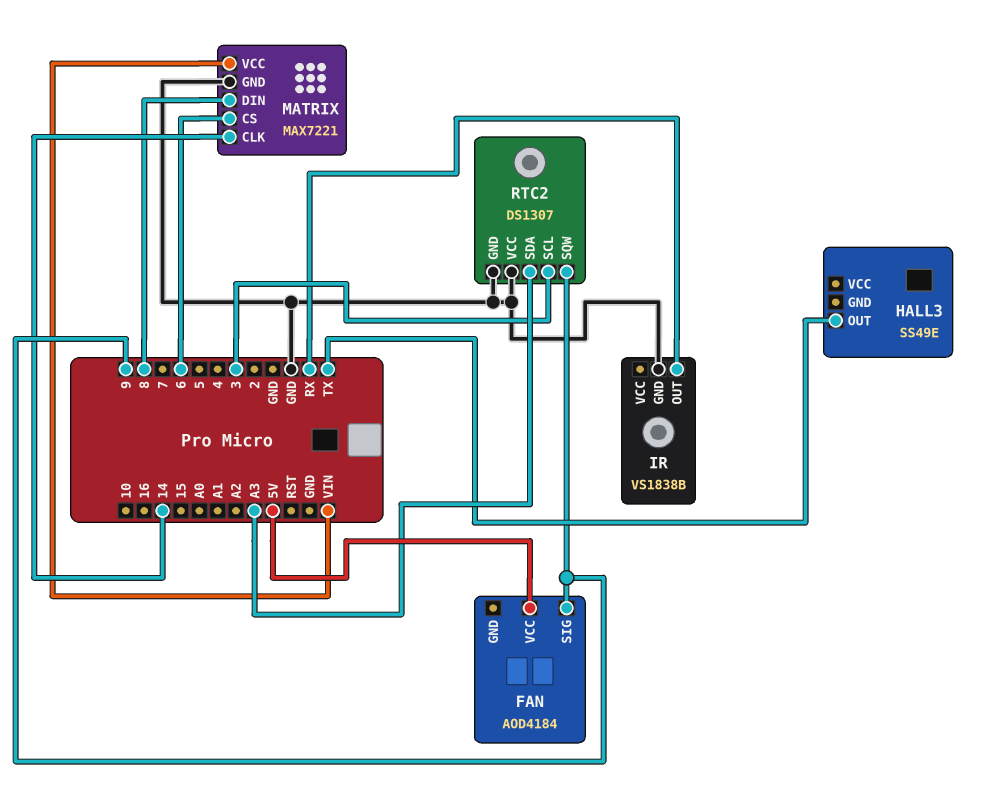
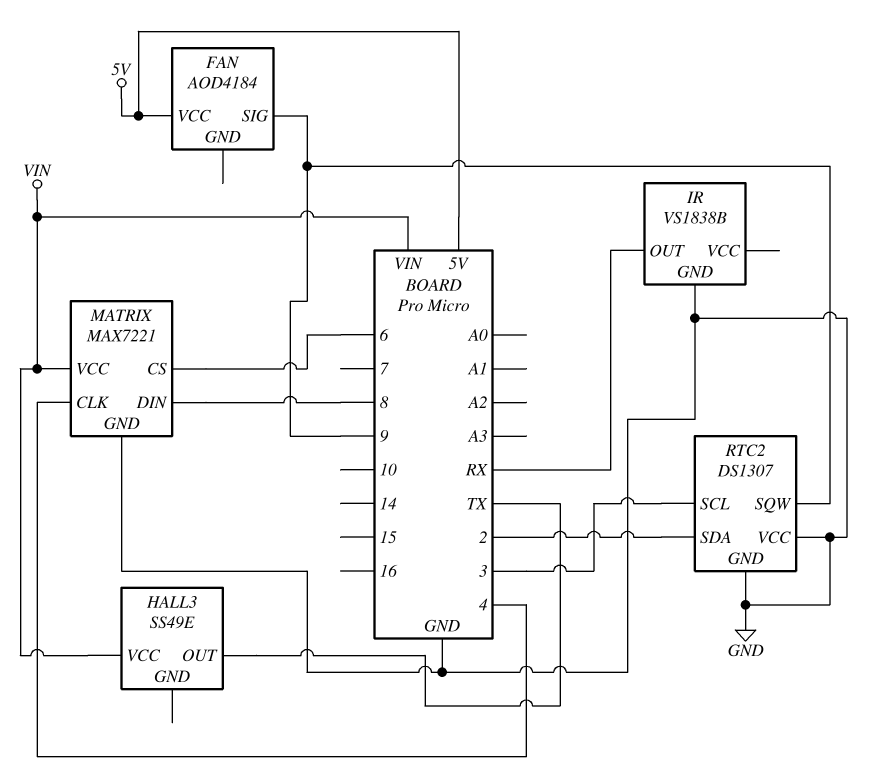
HALL3 pin VCC: none -> VIN
MATRIX pin CLK: 14 -> 4
RTC2 pin SDA: A3 -> 2

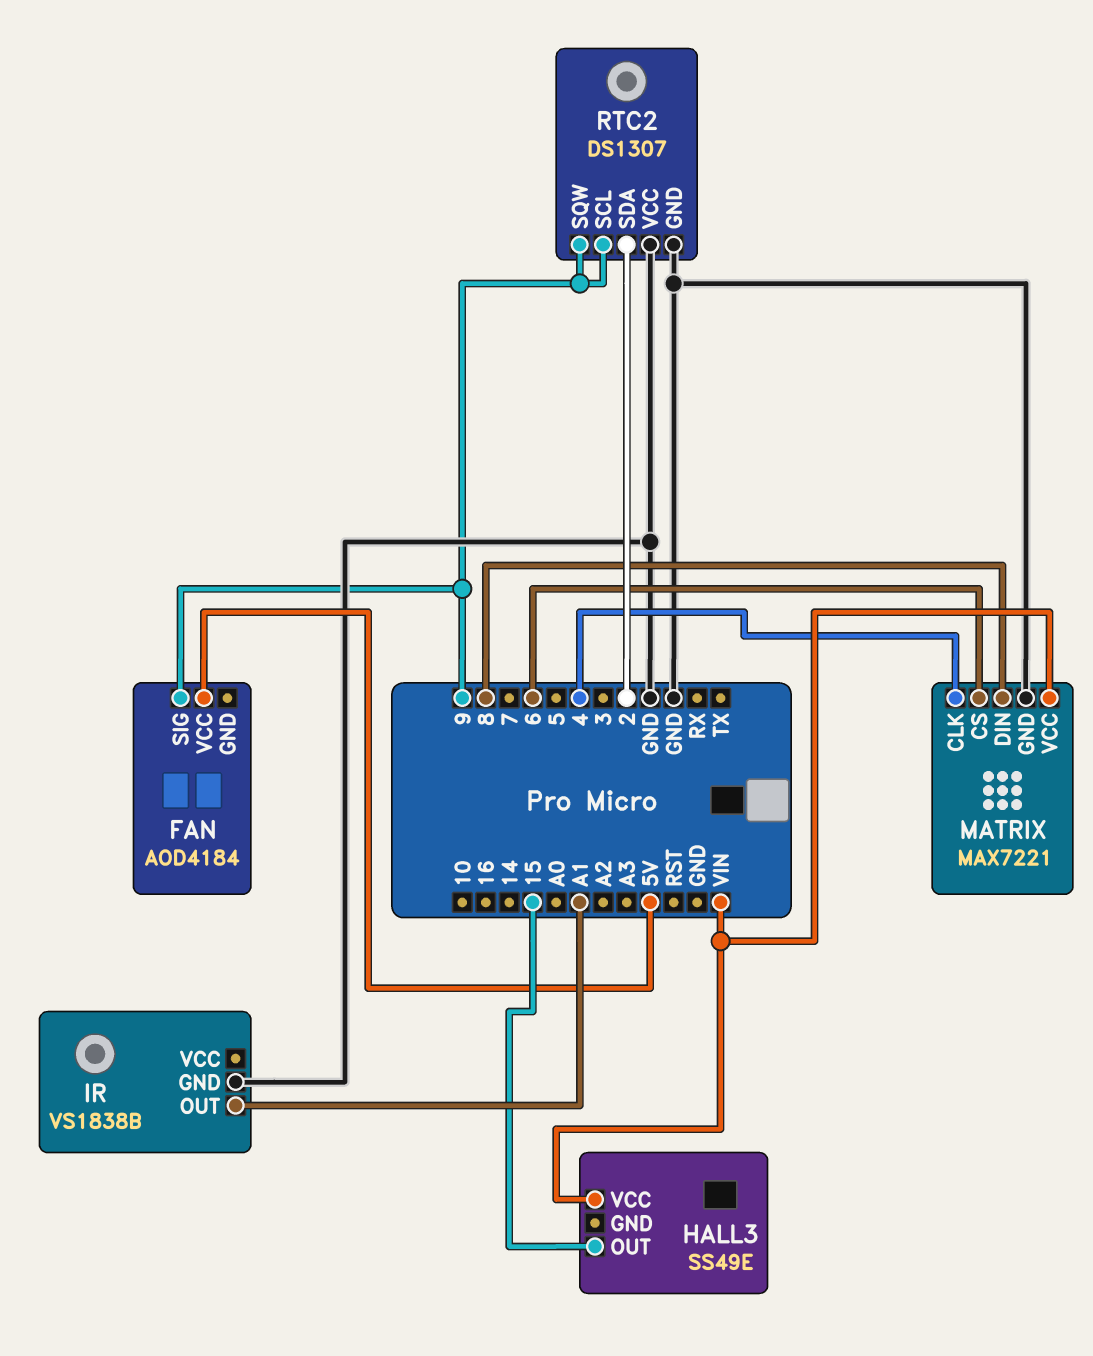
HALL3 pin OUT: TX -> 15
IR pin OUT: RX -> A1
RTC2 pin SCL: 3 -> 9

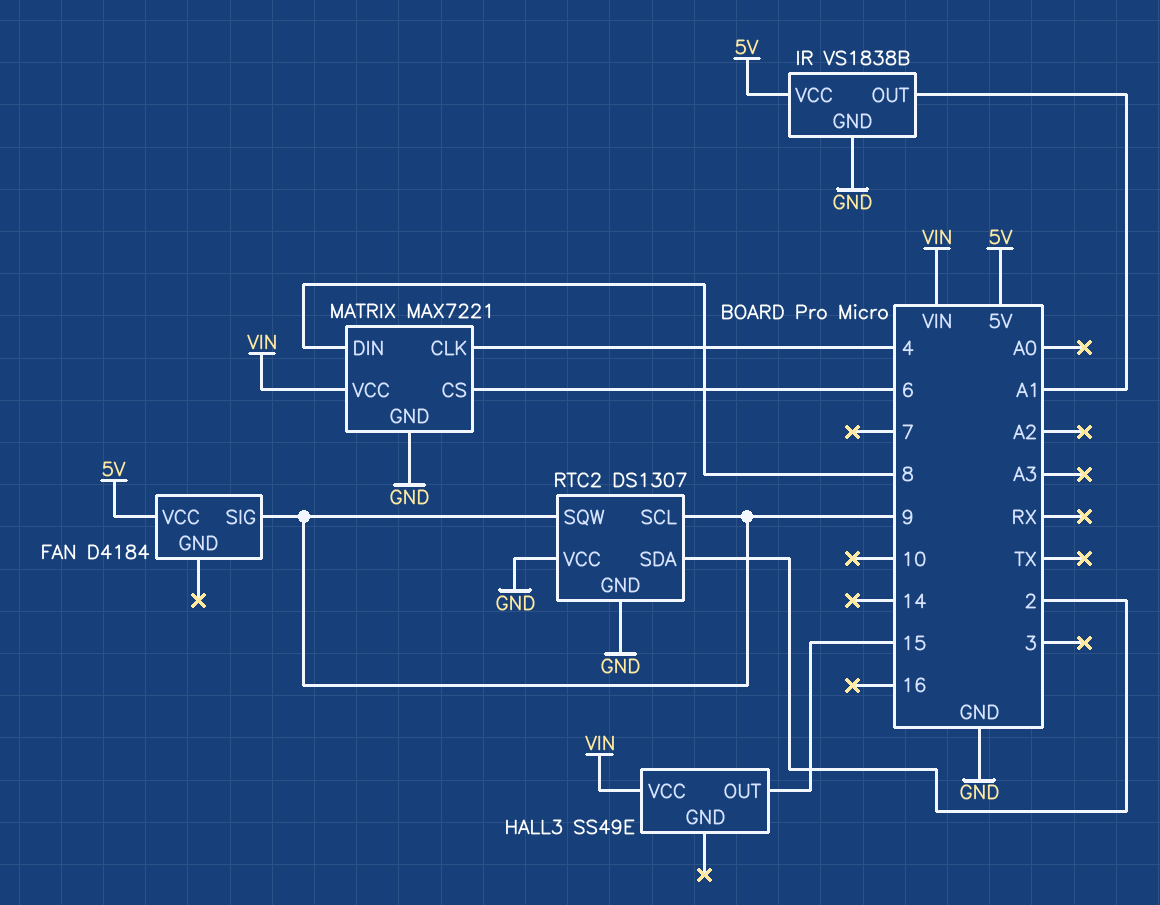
FAN: AOD4184 -> D4184
IR pin VCC: none -> 5V

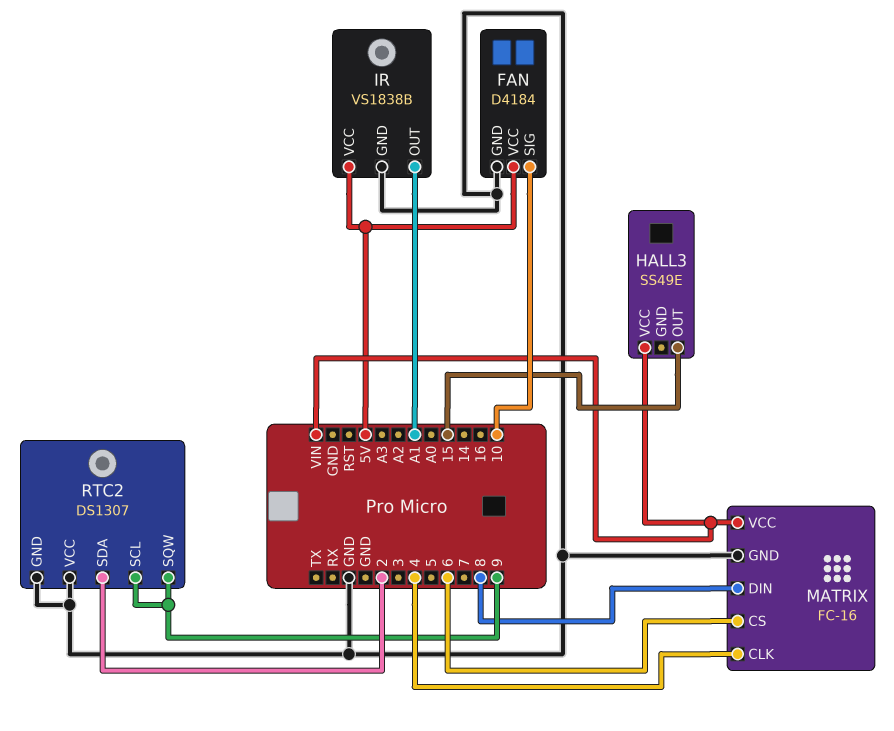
FAN pin GND: none -> GND
FAN pin SIG: 9 -> 10
MATRIX: MAX7221 -> FC-16

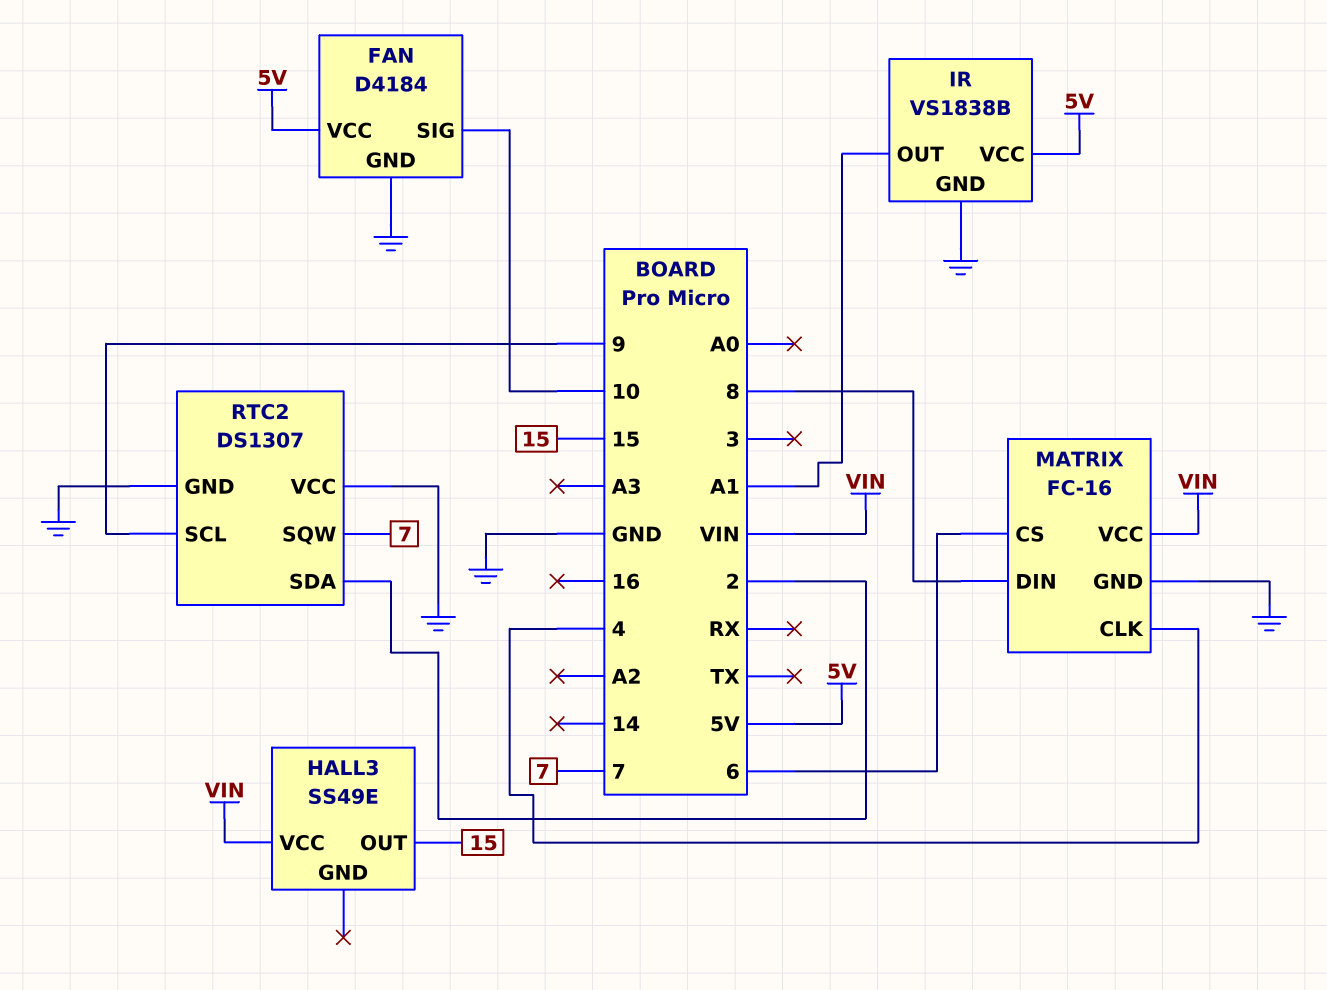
RTC2 pin SQW: 9 -> 7

